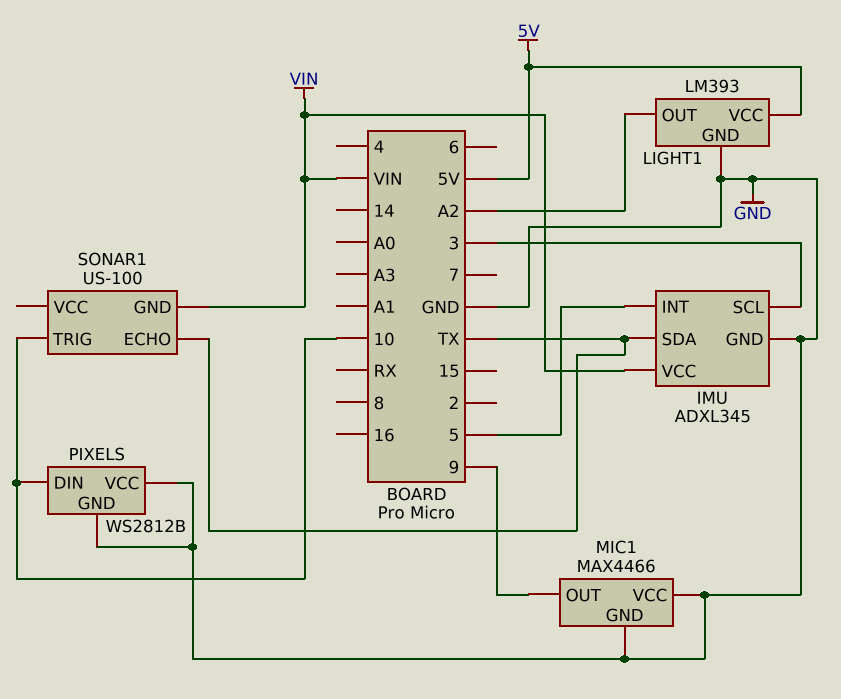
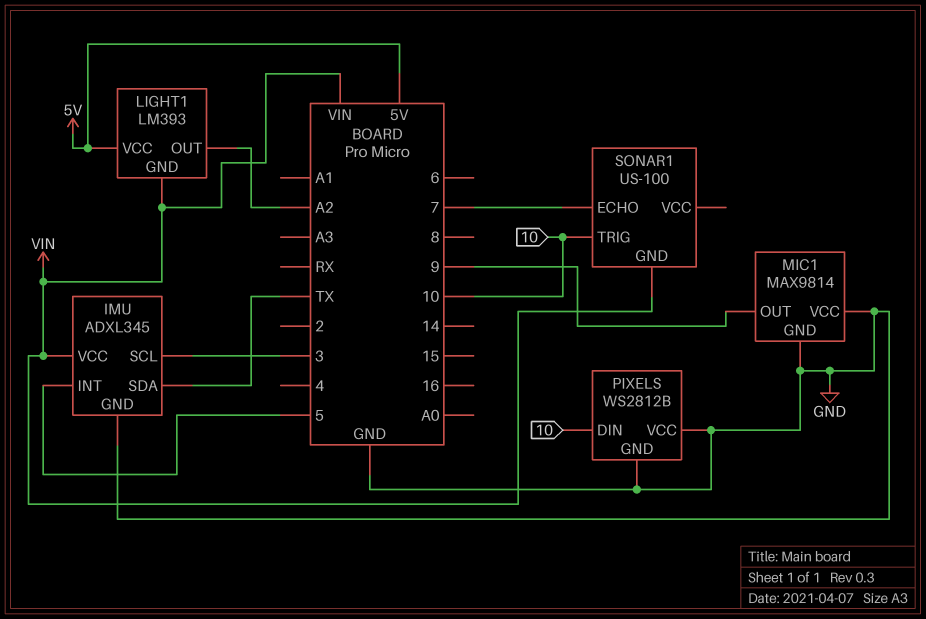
LIGHT1 pin GND: GND -> VIN
MIC1: MAX4466 -> MAX9814
SONAR1 pin ECHO: TX -> 7

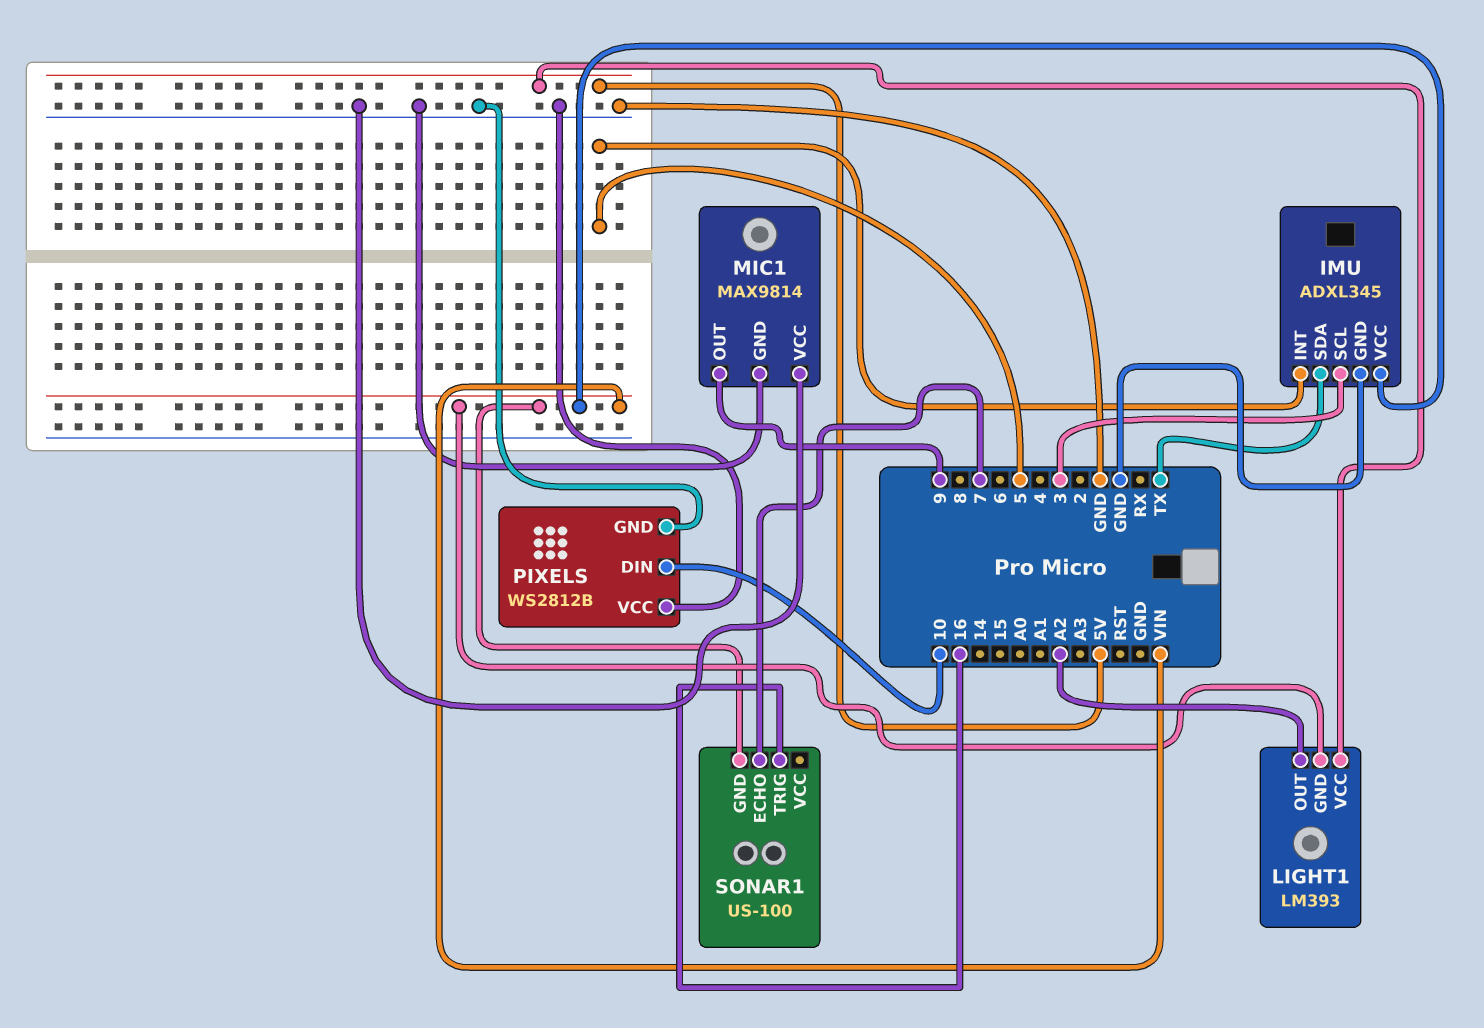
SONAR1 pin TRIG: 10 -> 16

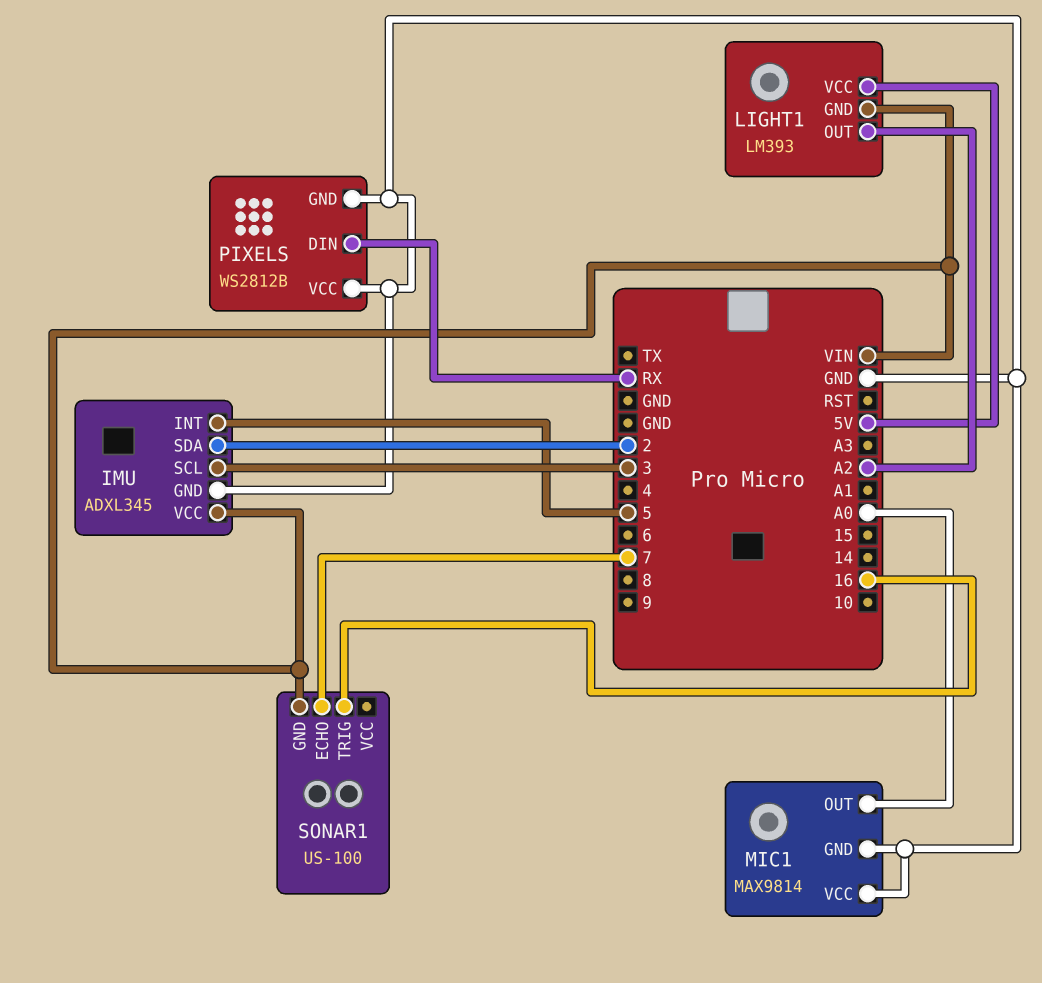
IMU pin SDA: TX -> 2
MIC1 pin OUT: 9 -> A0
PIXELS pin DIN: 10 -> RX

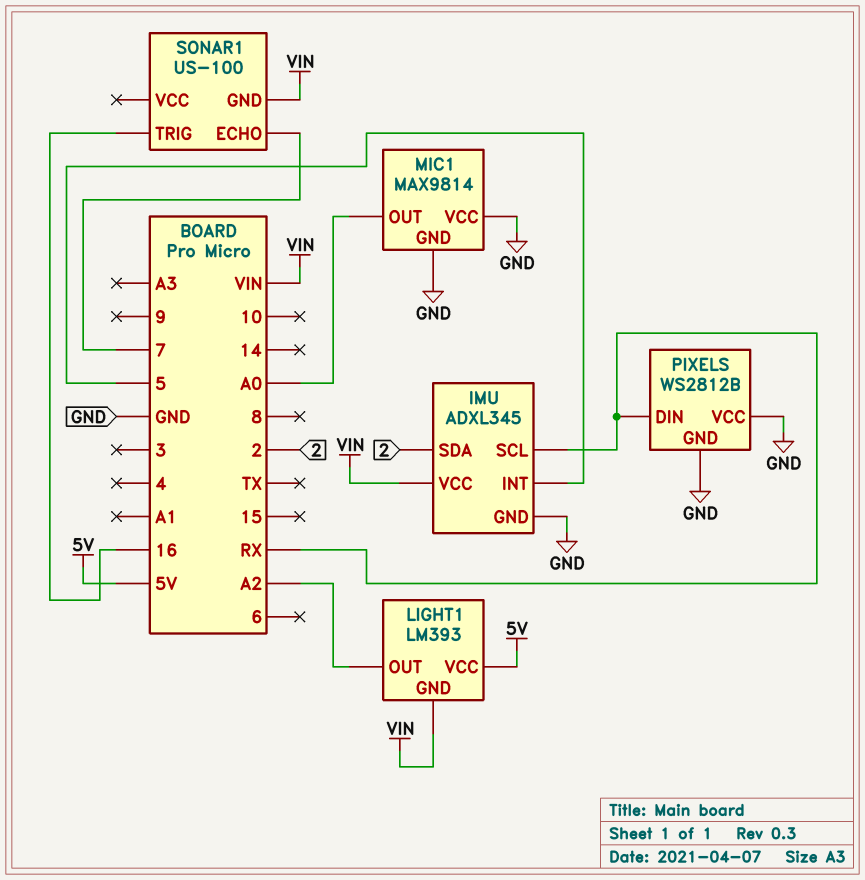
IMU pin SCL: 3 -> RX

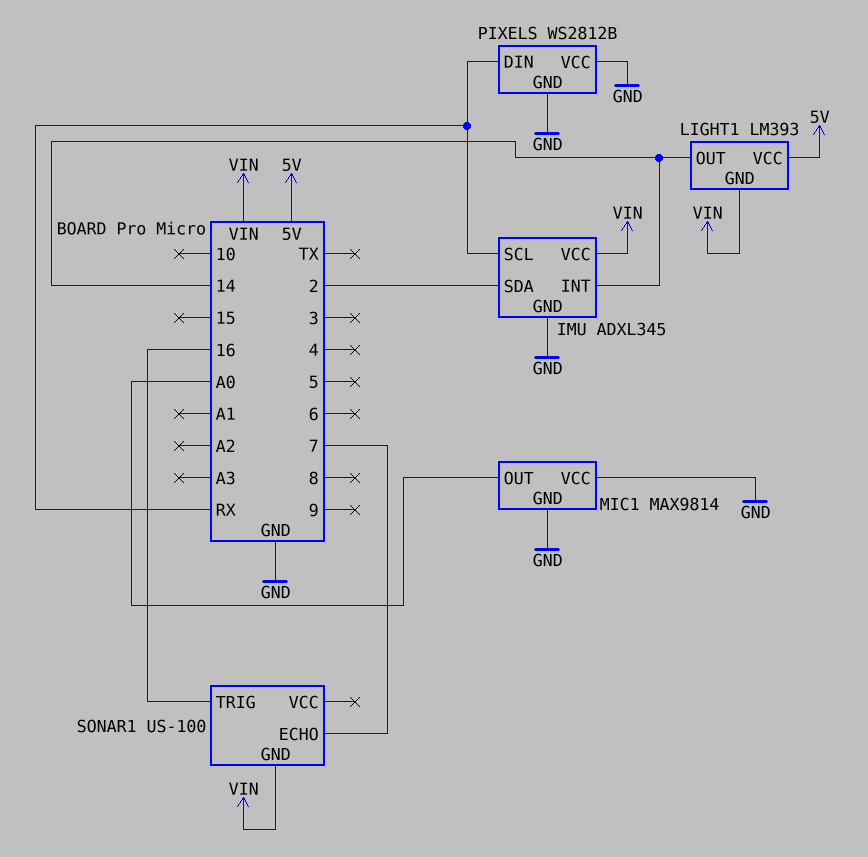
IMU pin INT: 5 -> 14
LIGHT1 pin OUT: A2 -> 14

